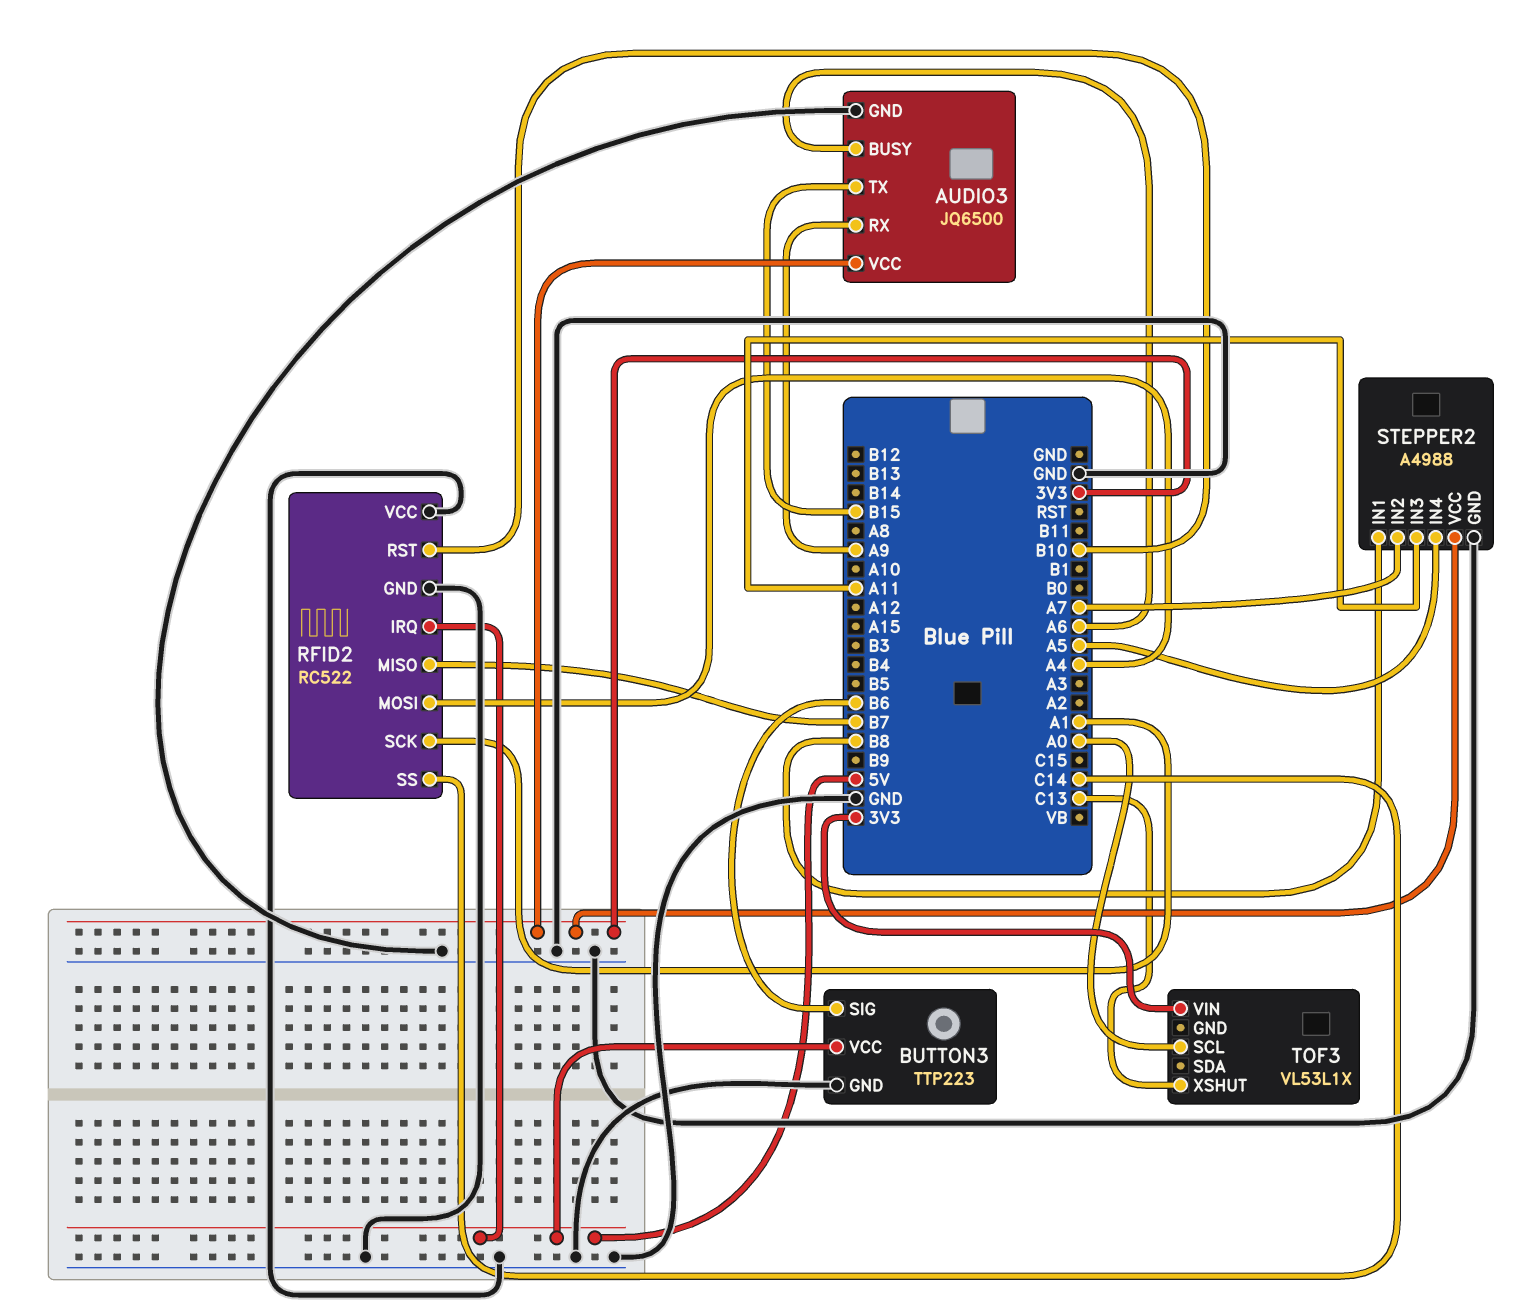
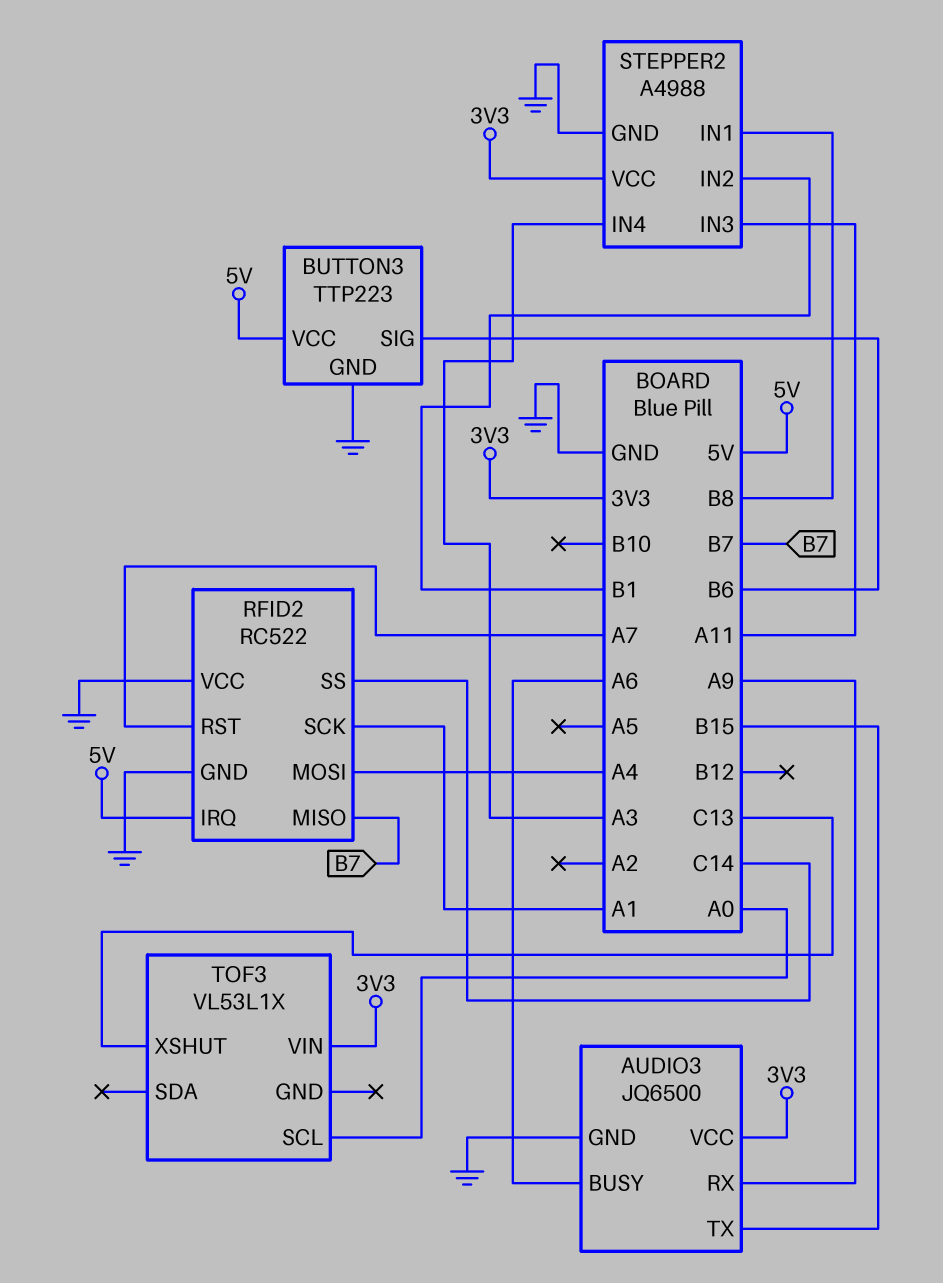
RFID2 pin RST: B10 -> A7
STEPPER2 pin IN2: A7 -> B1
STEPPER2 pin IN4: A5 -> A3

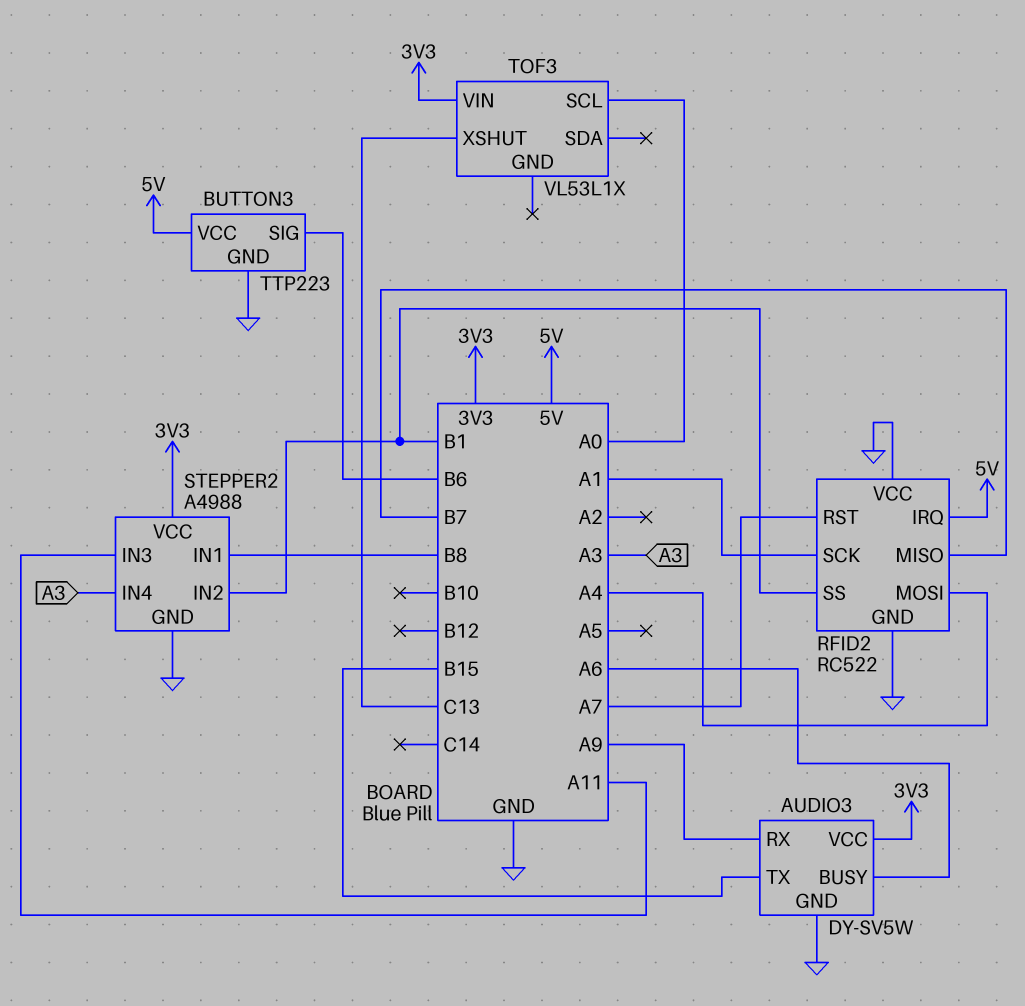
AUDIO3: JQ6500 -> DY-SV5W
RFID2 pin SS: C14 -> B1

